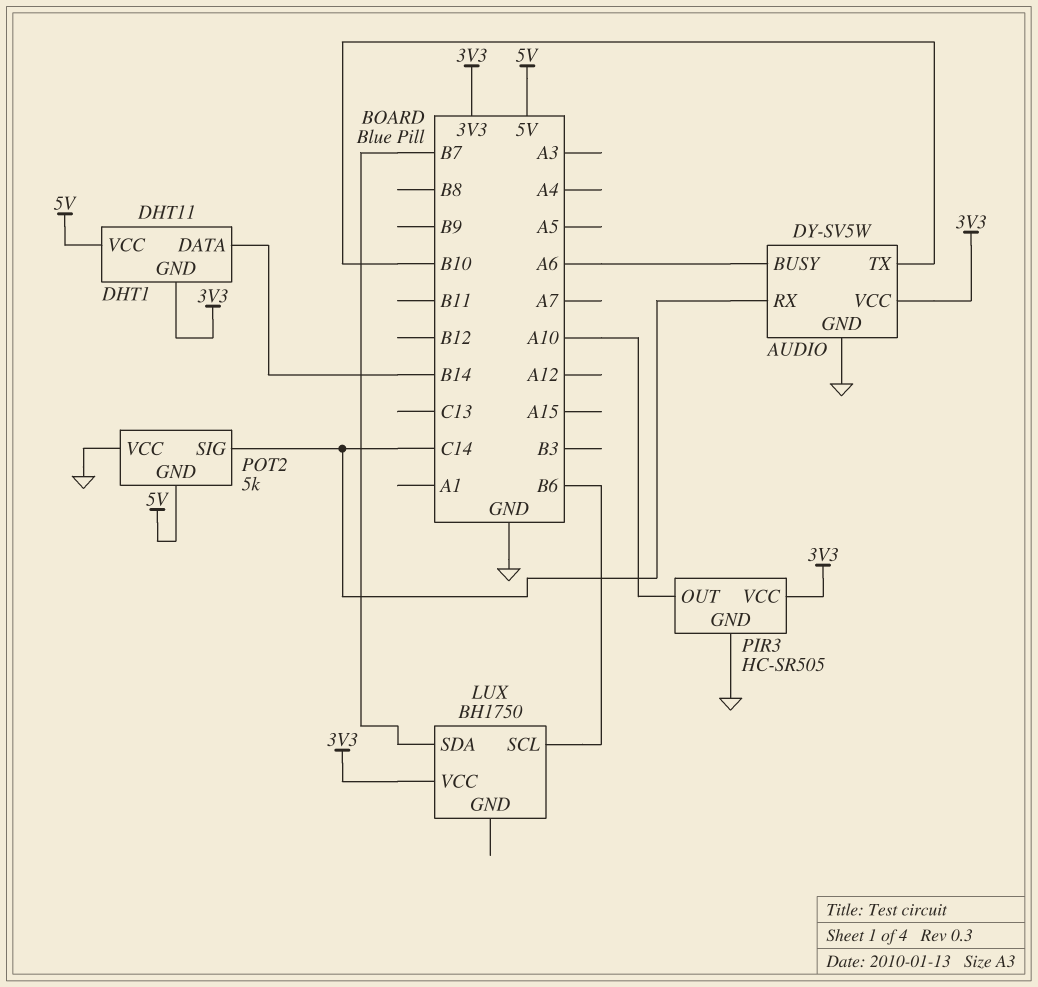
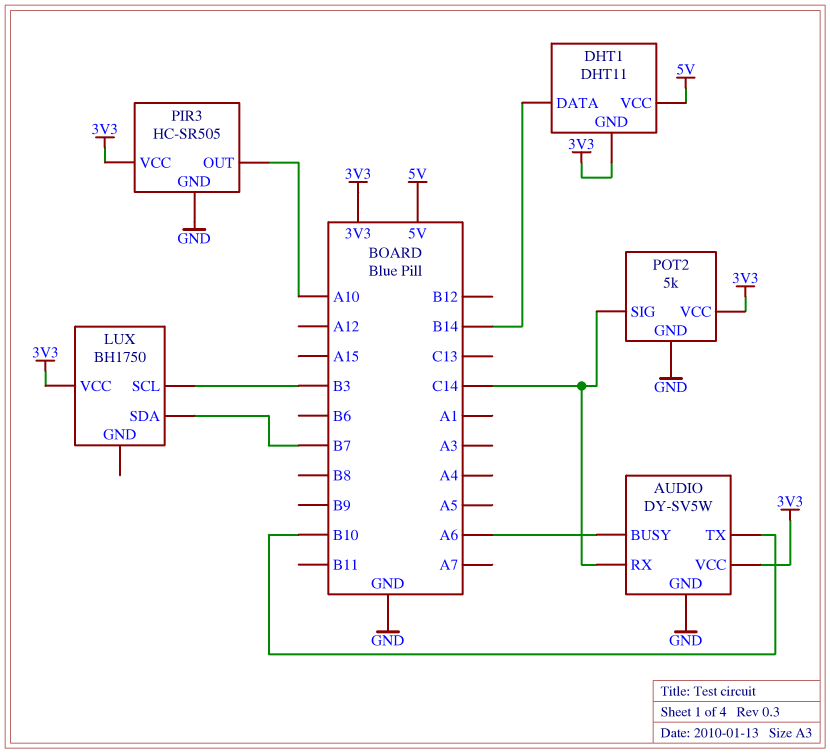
LUX pin SCL: B6 -> B3
POT2 pin GND: 5V -> GND
POT2 pin VCC: GND -> 3V3

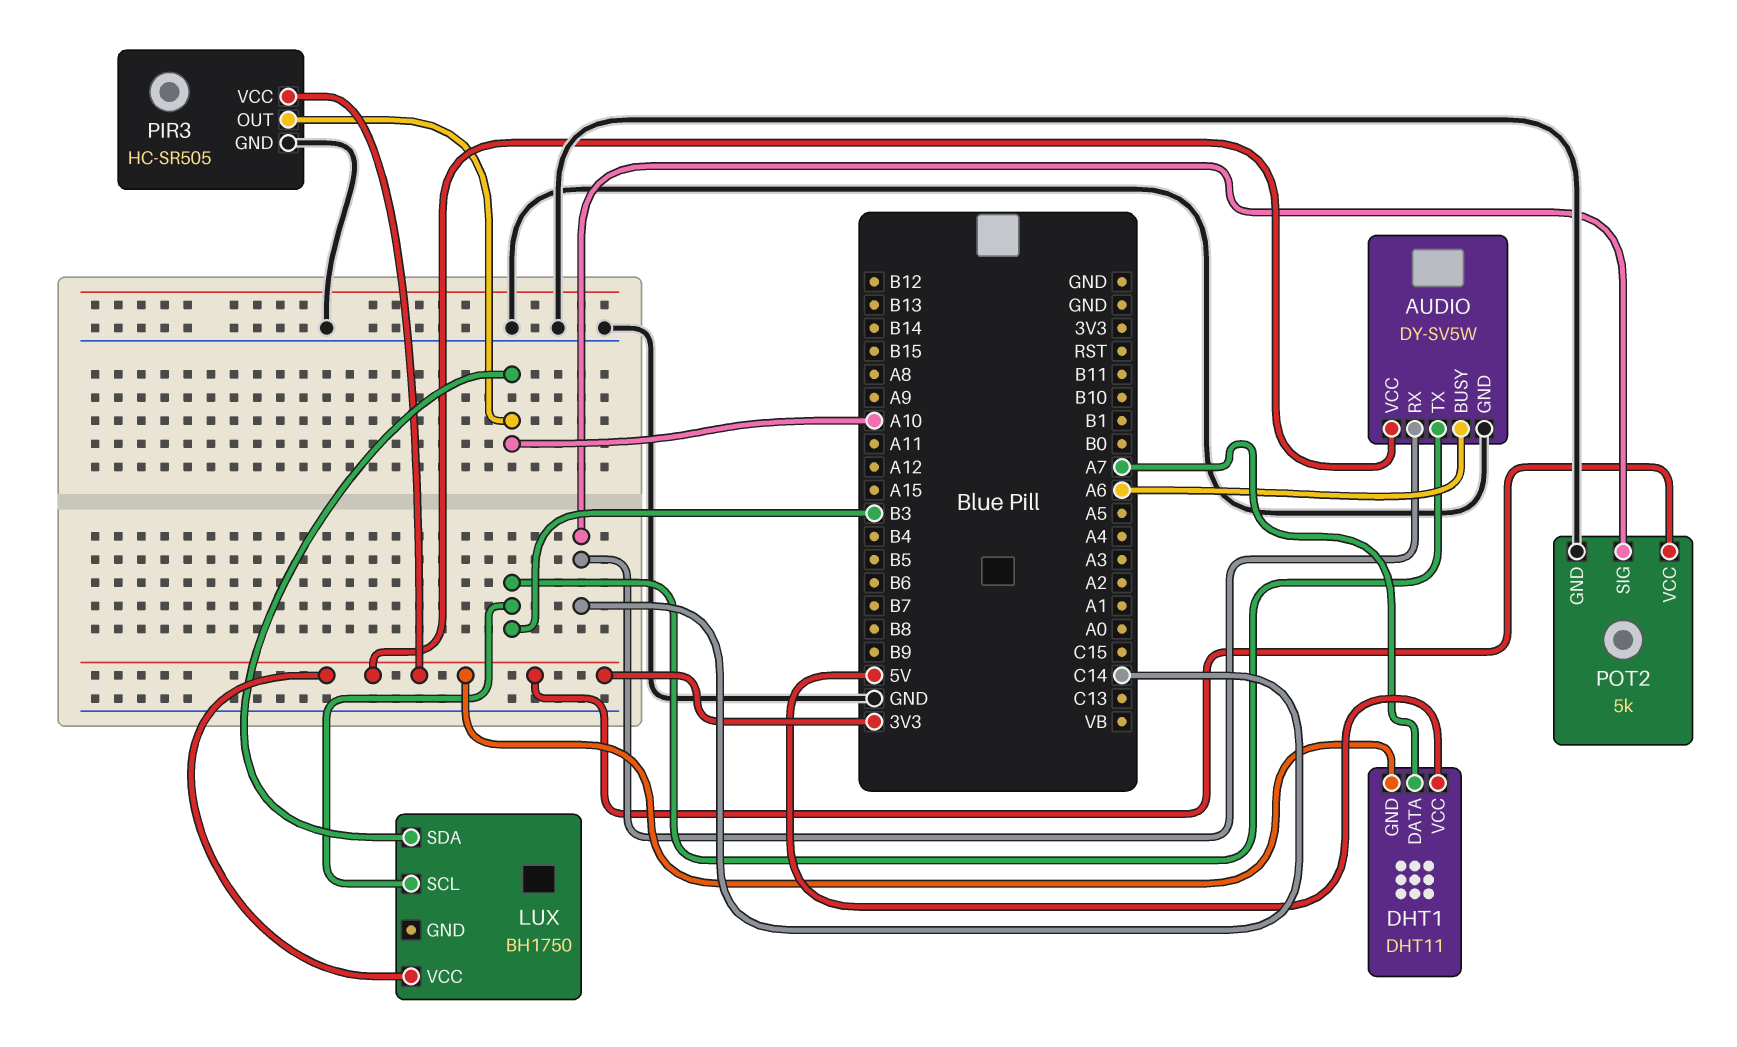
AUDIO pin TX: B10 -> B3
DHT1 pin DATA: B14 -> A7
LUX pin SDA: B7 -> A10

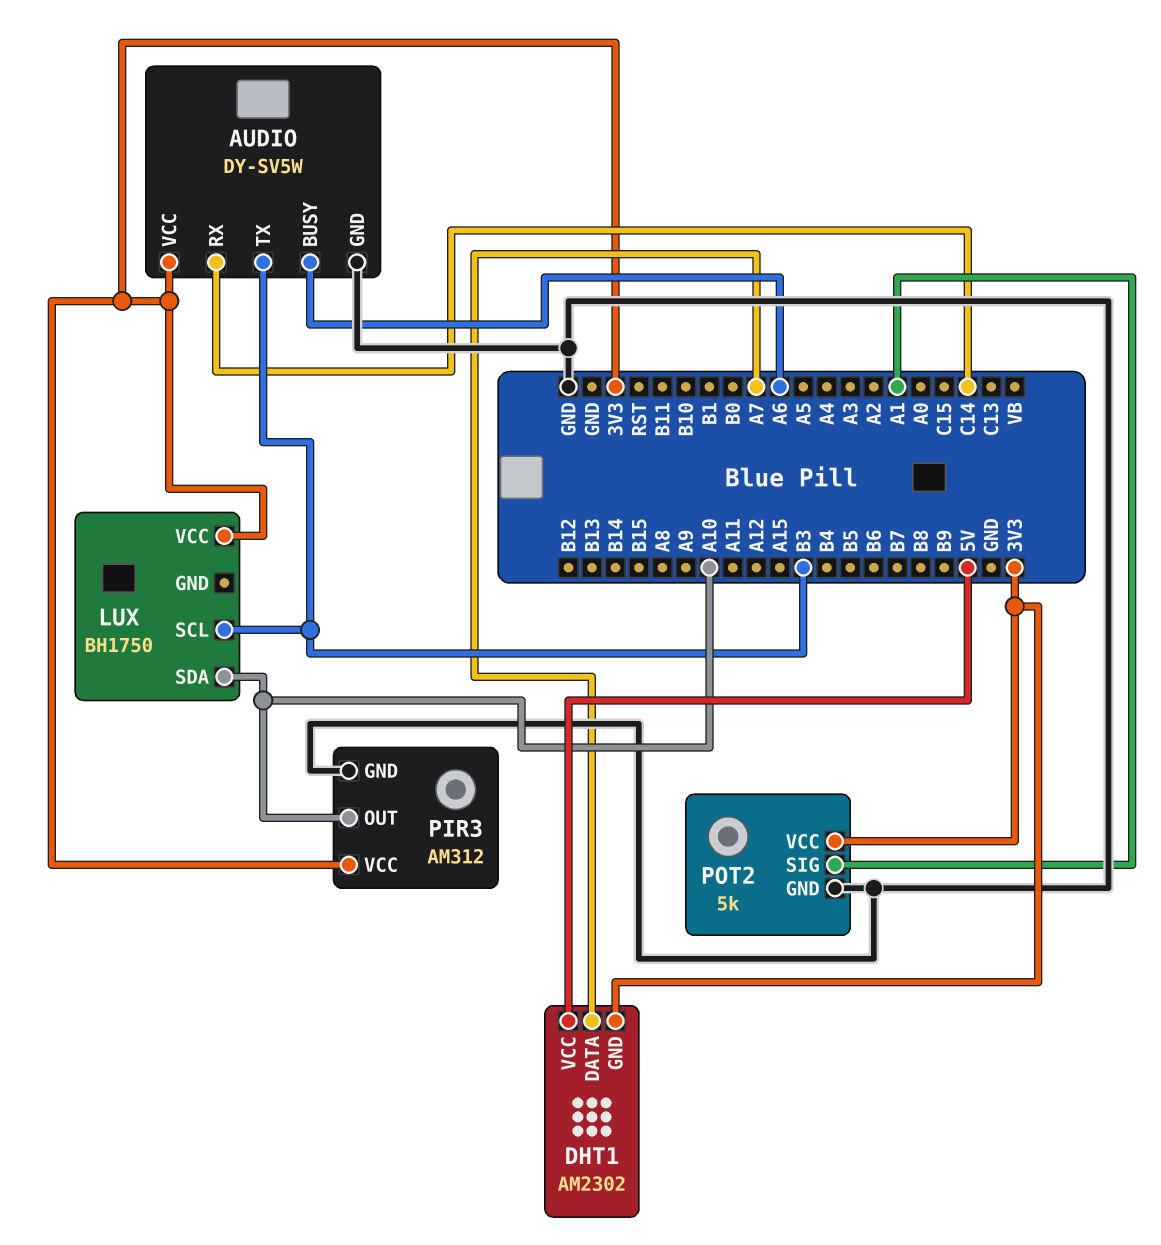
DHT1: DHT11 -> AM2302
PIR3: HC-SR505 -> AM312
POT2 pin SIG: C14 -> A1

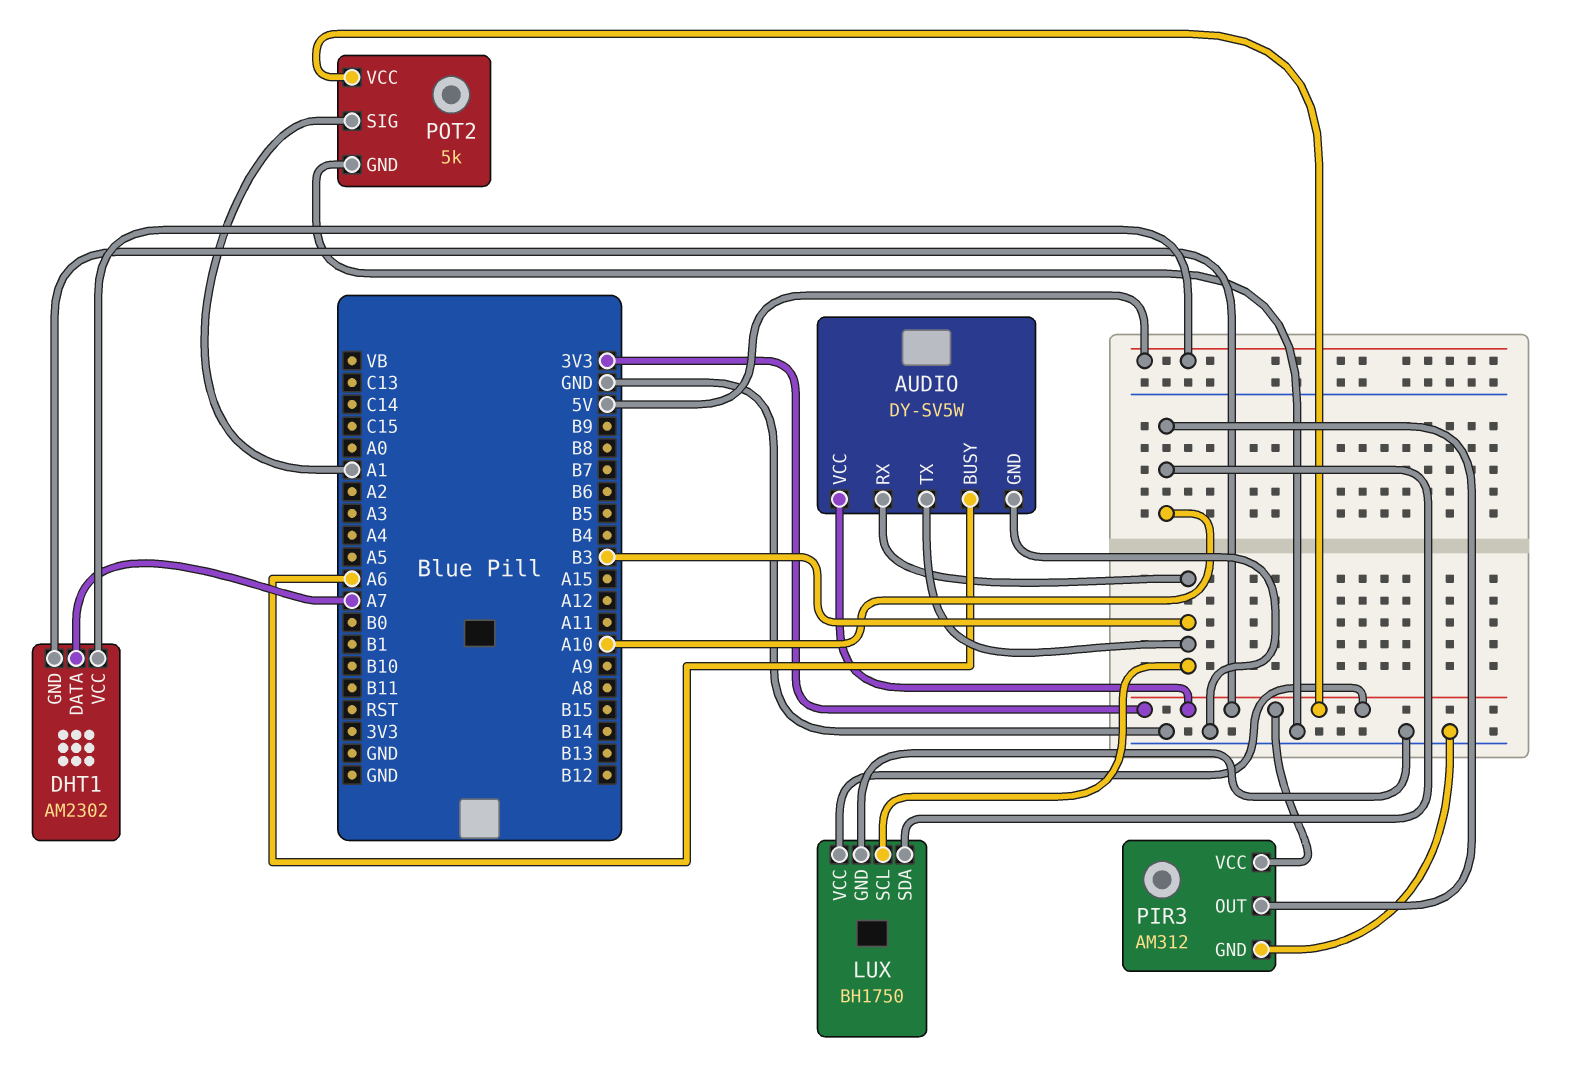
AUDIO pin RX: C14 -> B3
LUX pin GND: none -> GND

